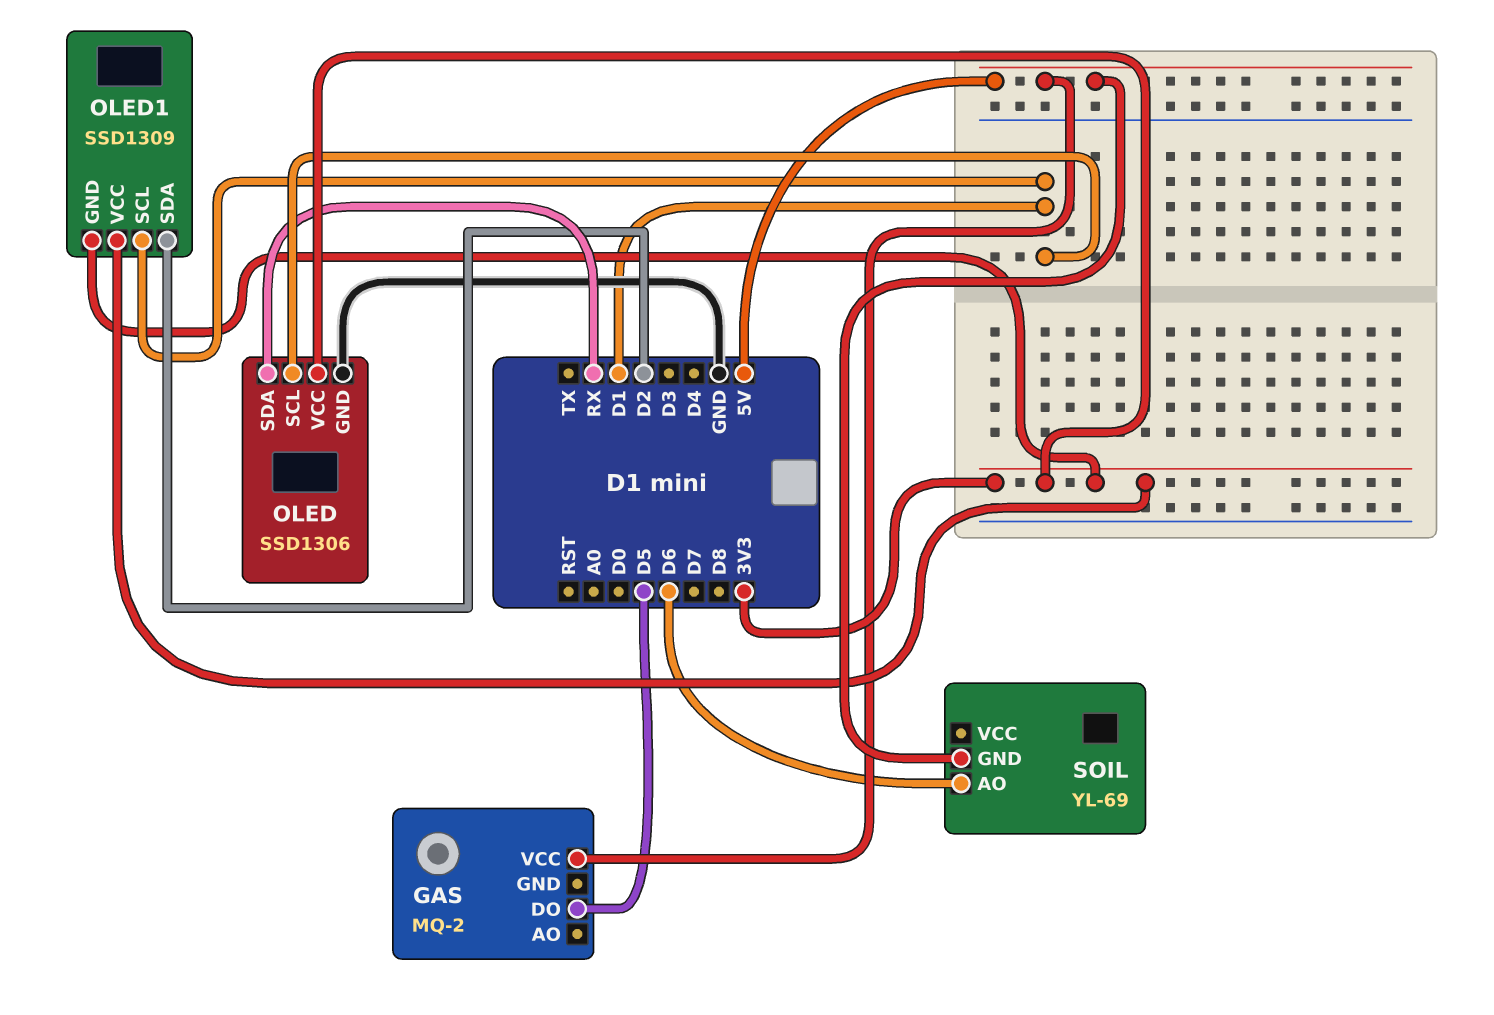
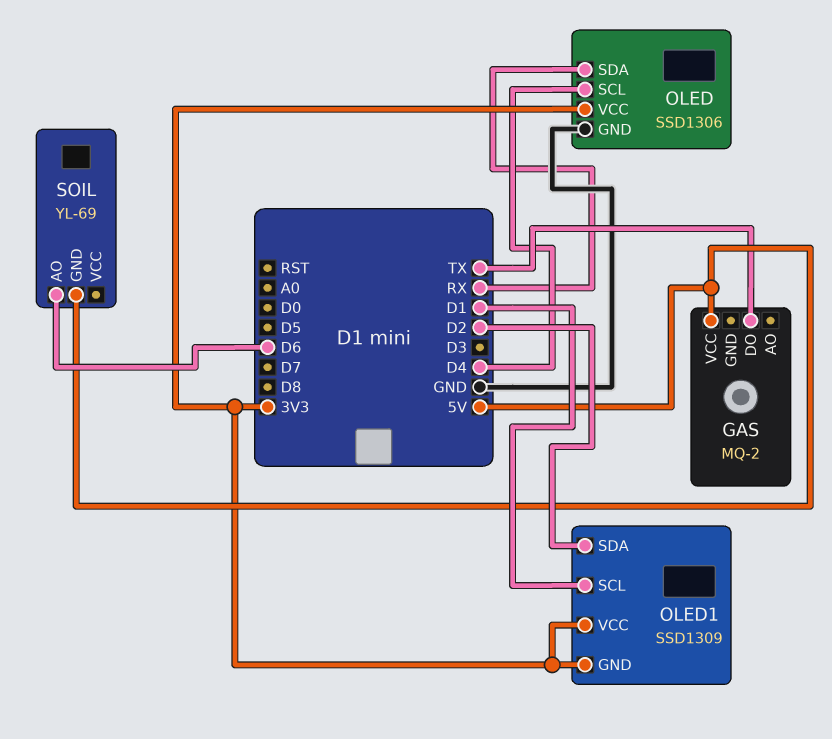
GAS pin DO: D5 -> TX
OLED pin SCL: D1 -> D4

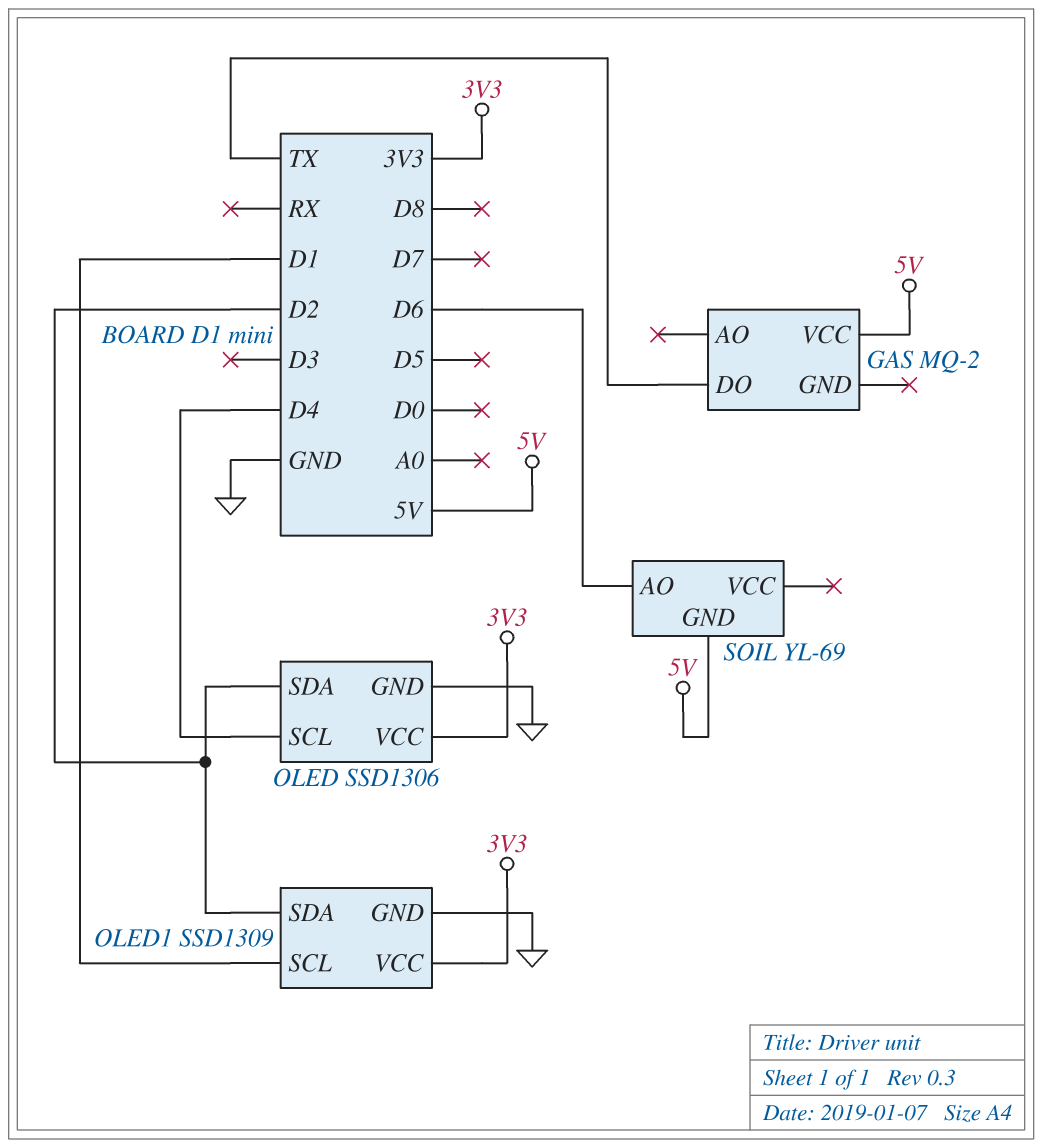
OLED pin SDA: RX -> D2
OLED1 pin GND: 3V3 -> GND

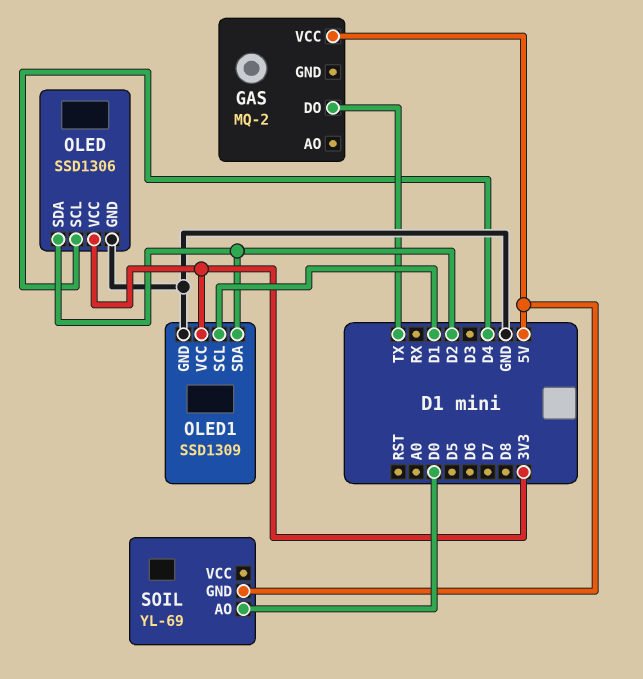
SOIL pin AO: D6 -> D0

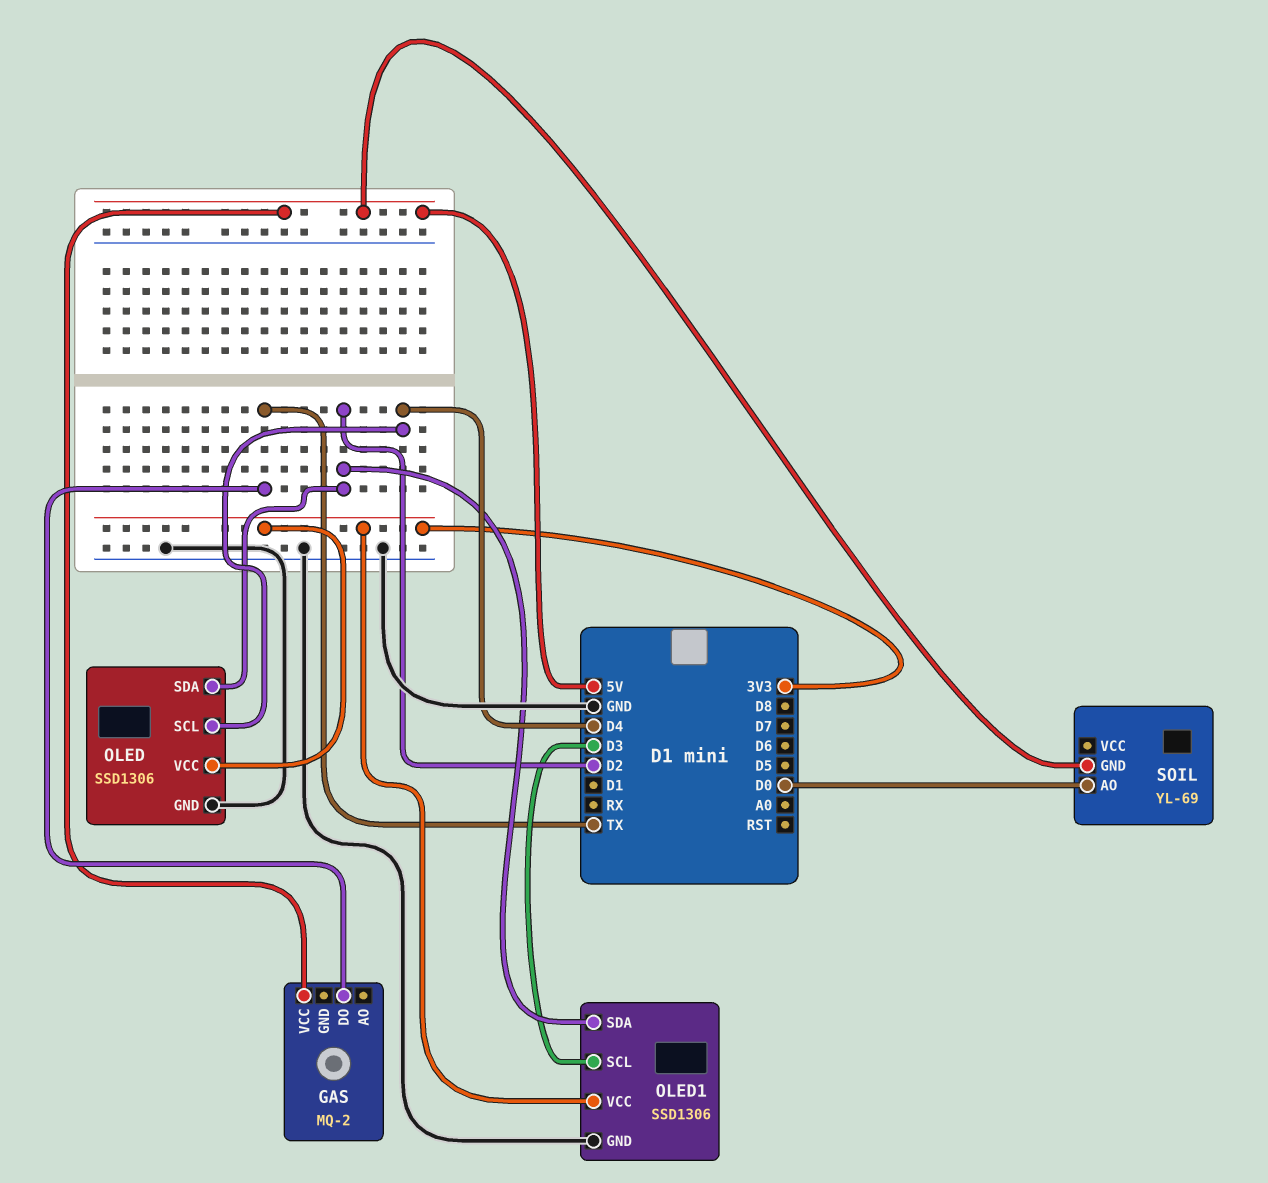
OLED1: SSD1309 -> SSD1306
OLED1 pin SCL: D1 -> D3

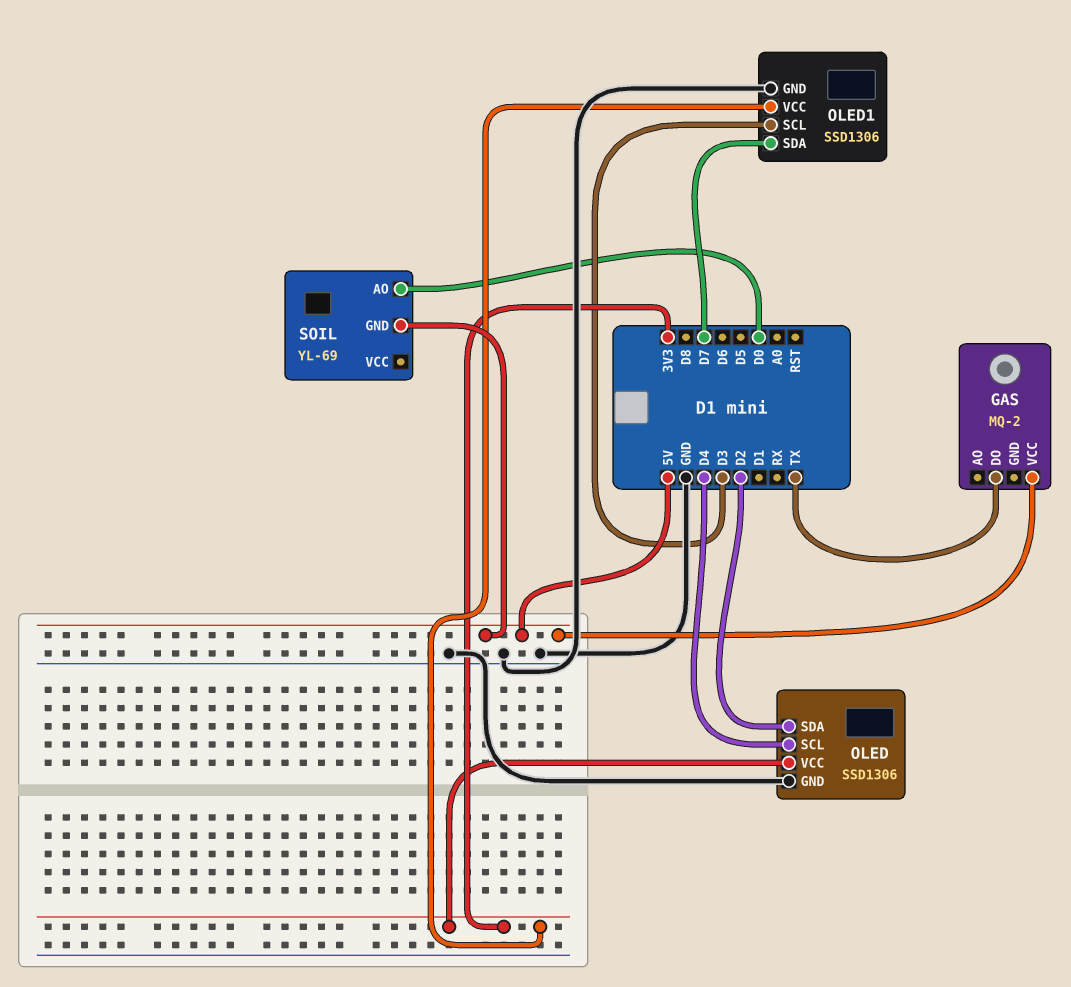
OLED1 pin SDA: D2 -> D7

